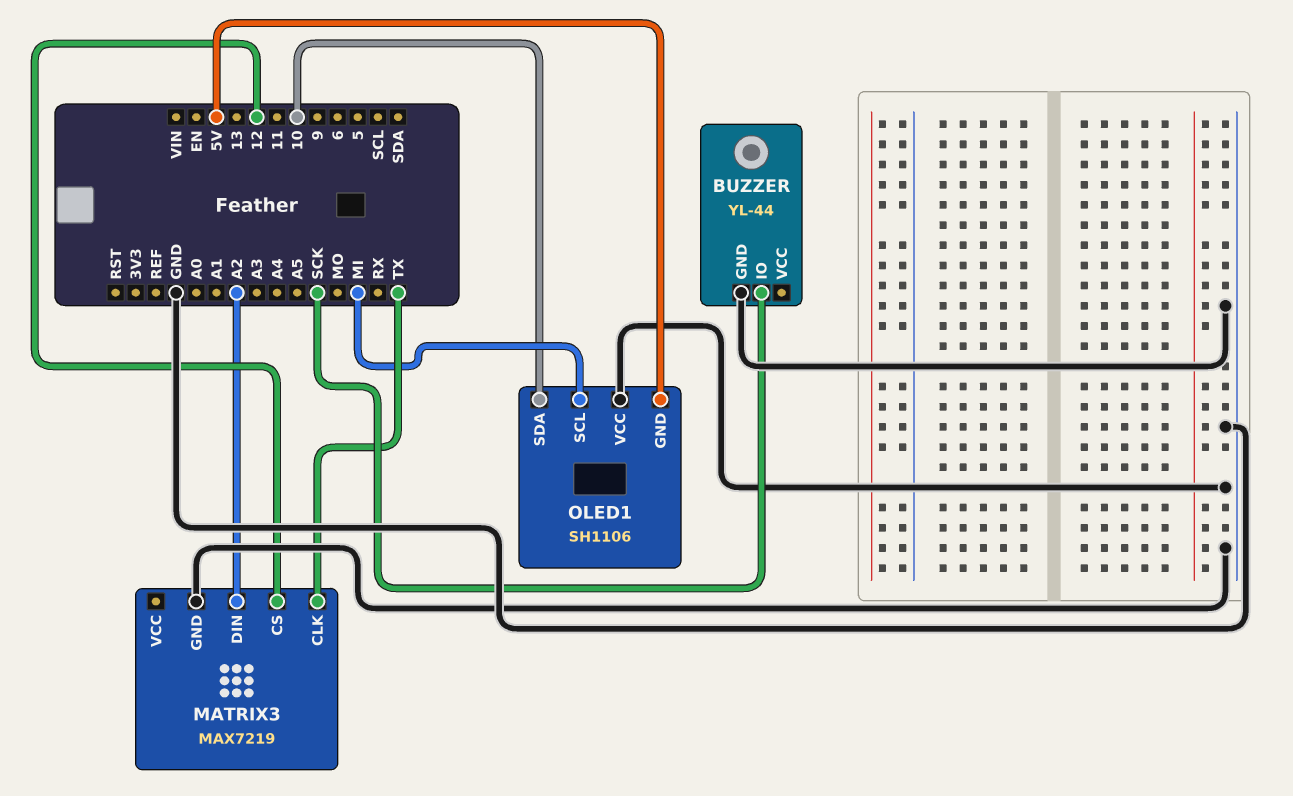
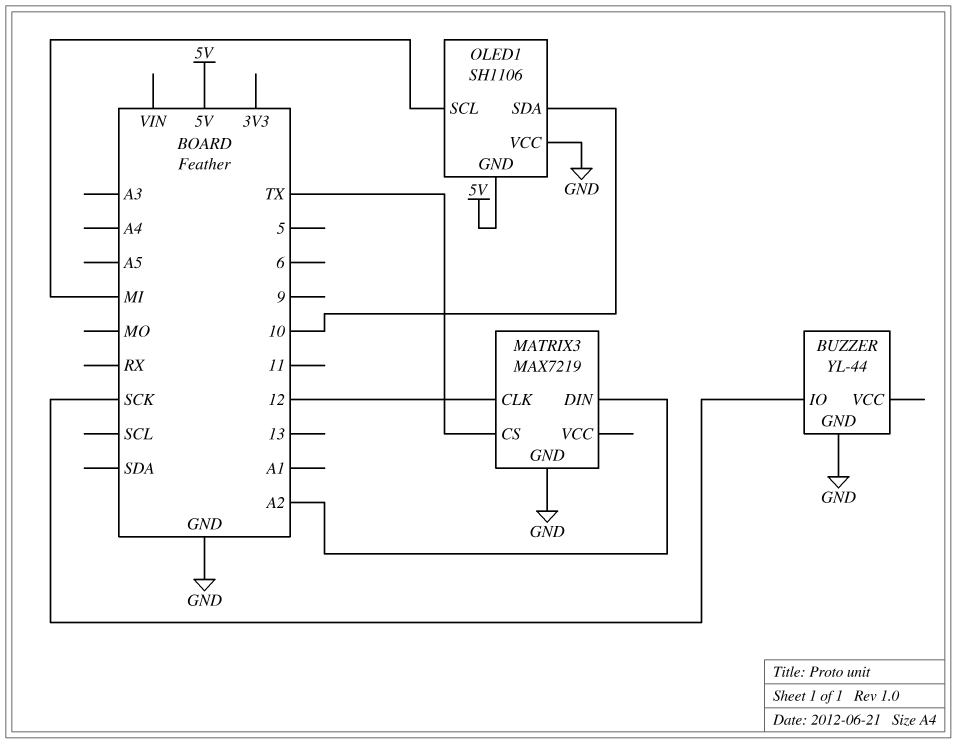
MATRIX3 pin CLK: TX -> 12
MATRIX3 pin CS: 12 -> TX

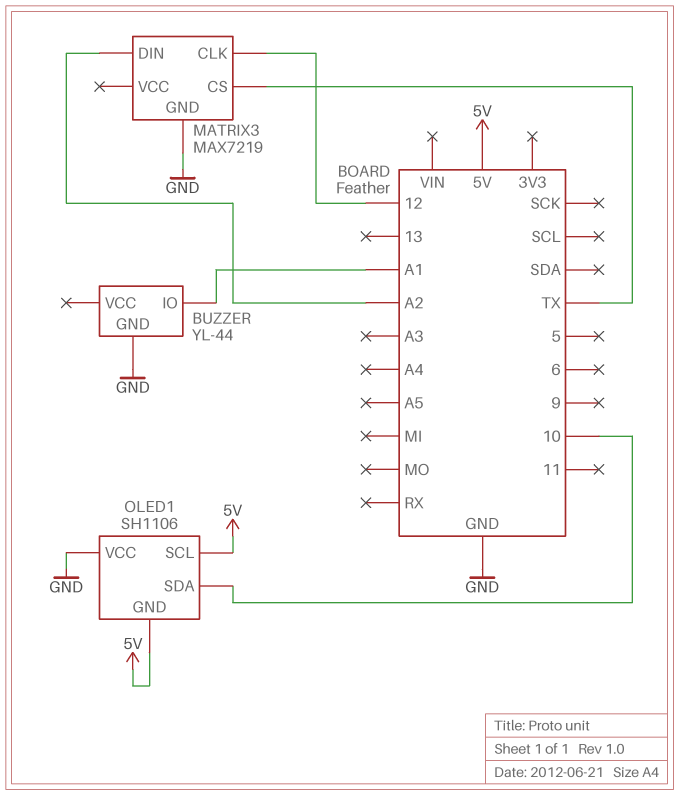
BUZZER pin IO: SCK -> A1
OLED1 pin SCL: MI -> 5V

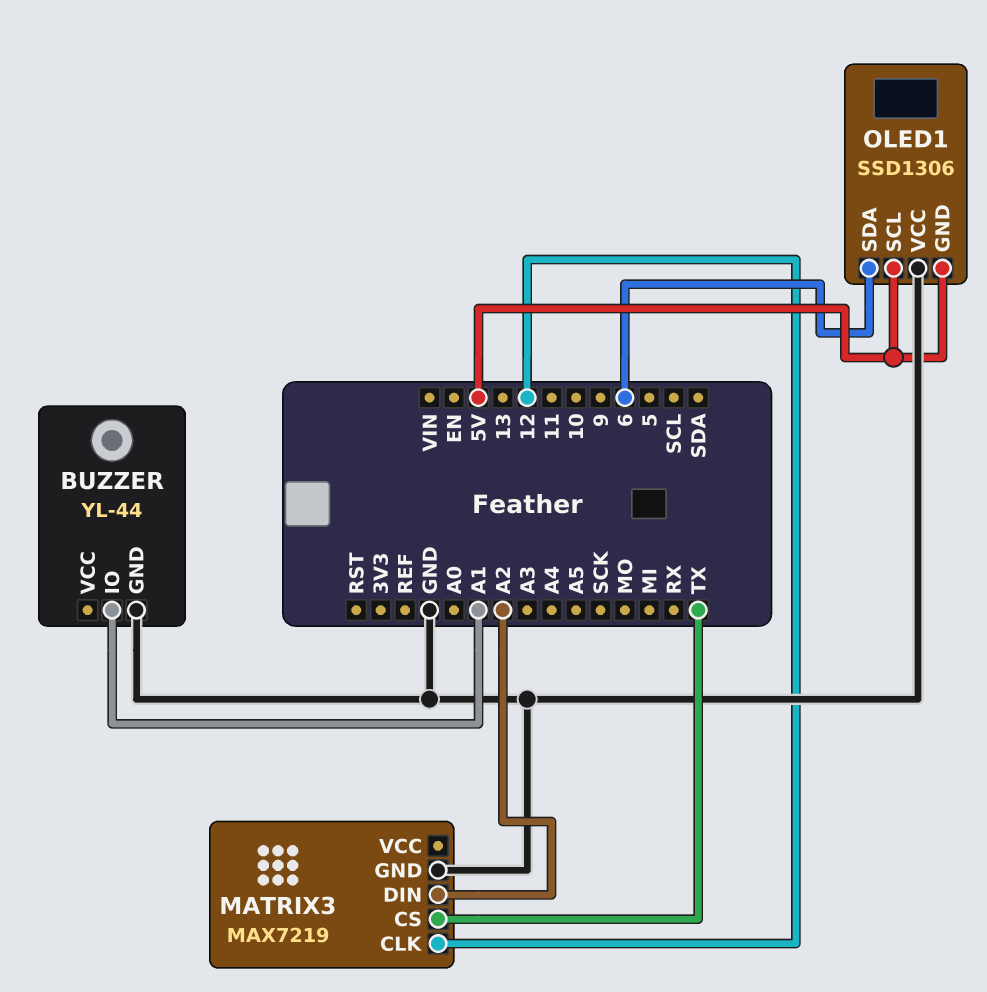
OLED1: SH1106 -> SSD1306
OLED1 pin SDA: 10 -> 6

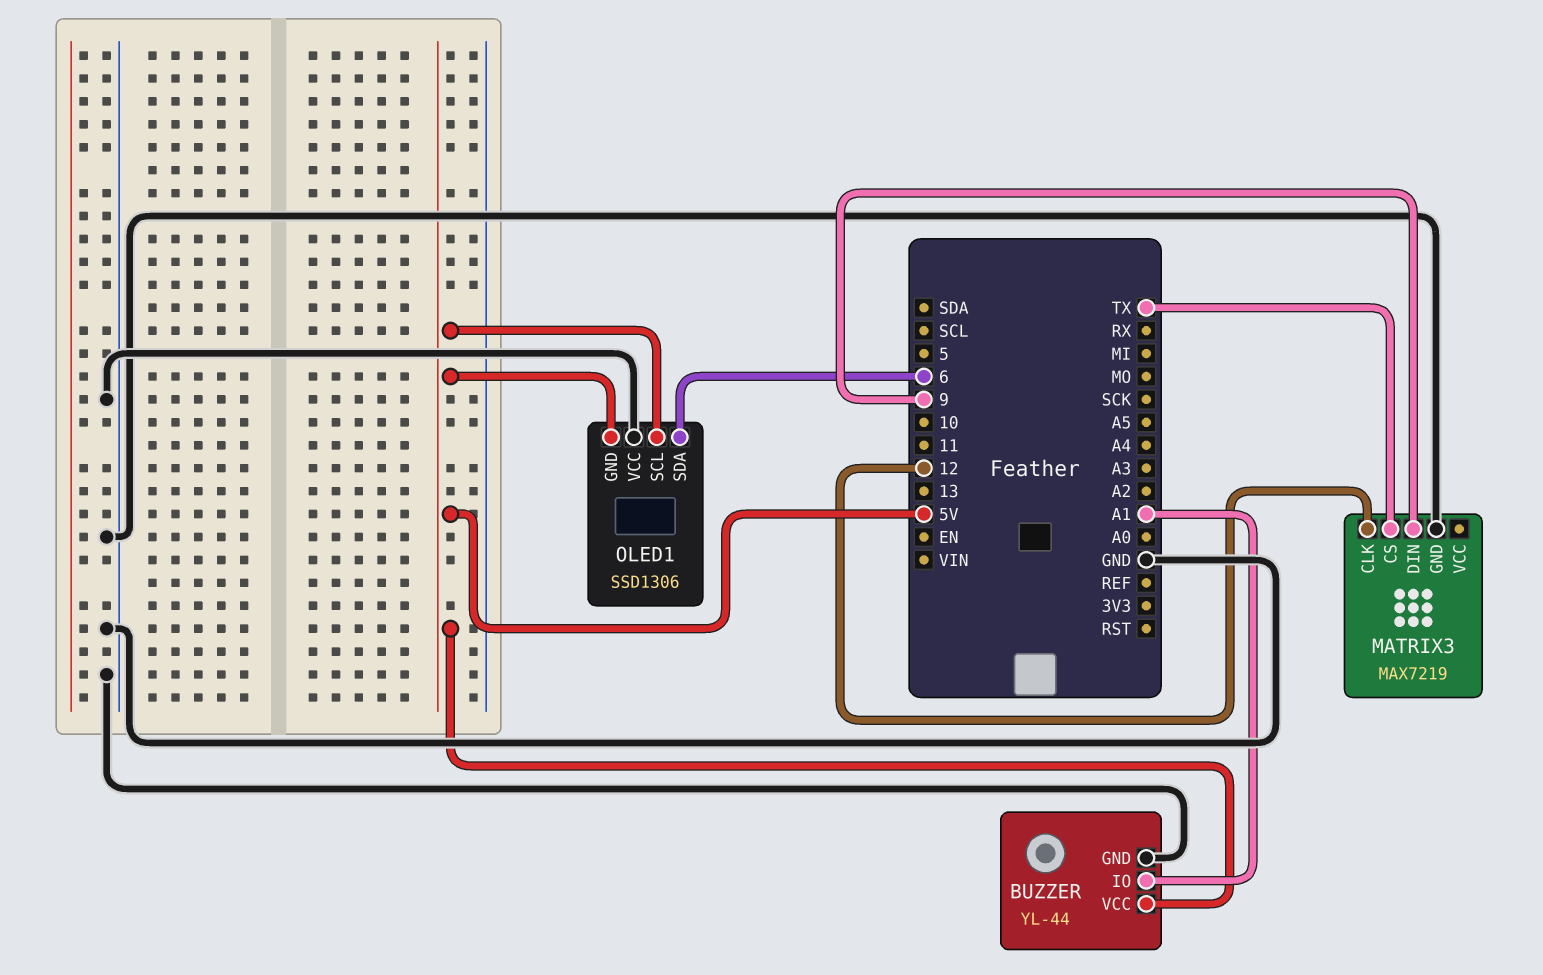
BUZZER pin VCC: none -> 5V
MATRIX3 pin DIN: A2 -> 9

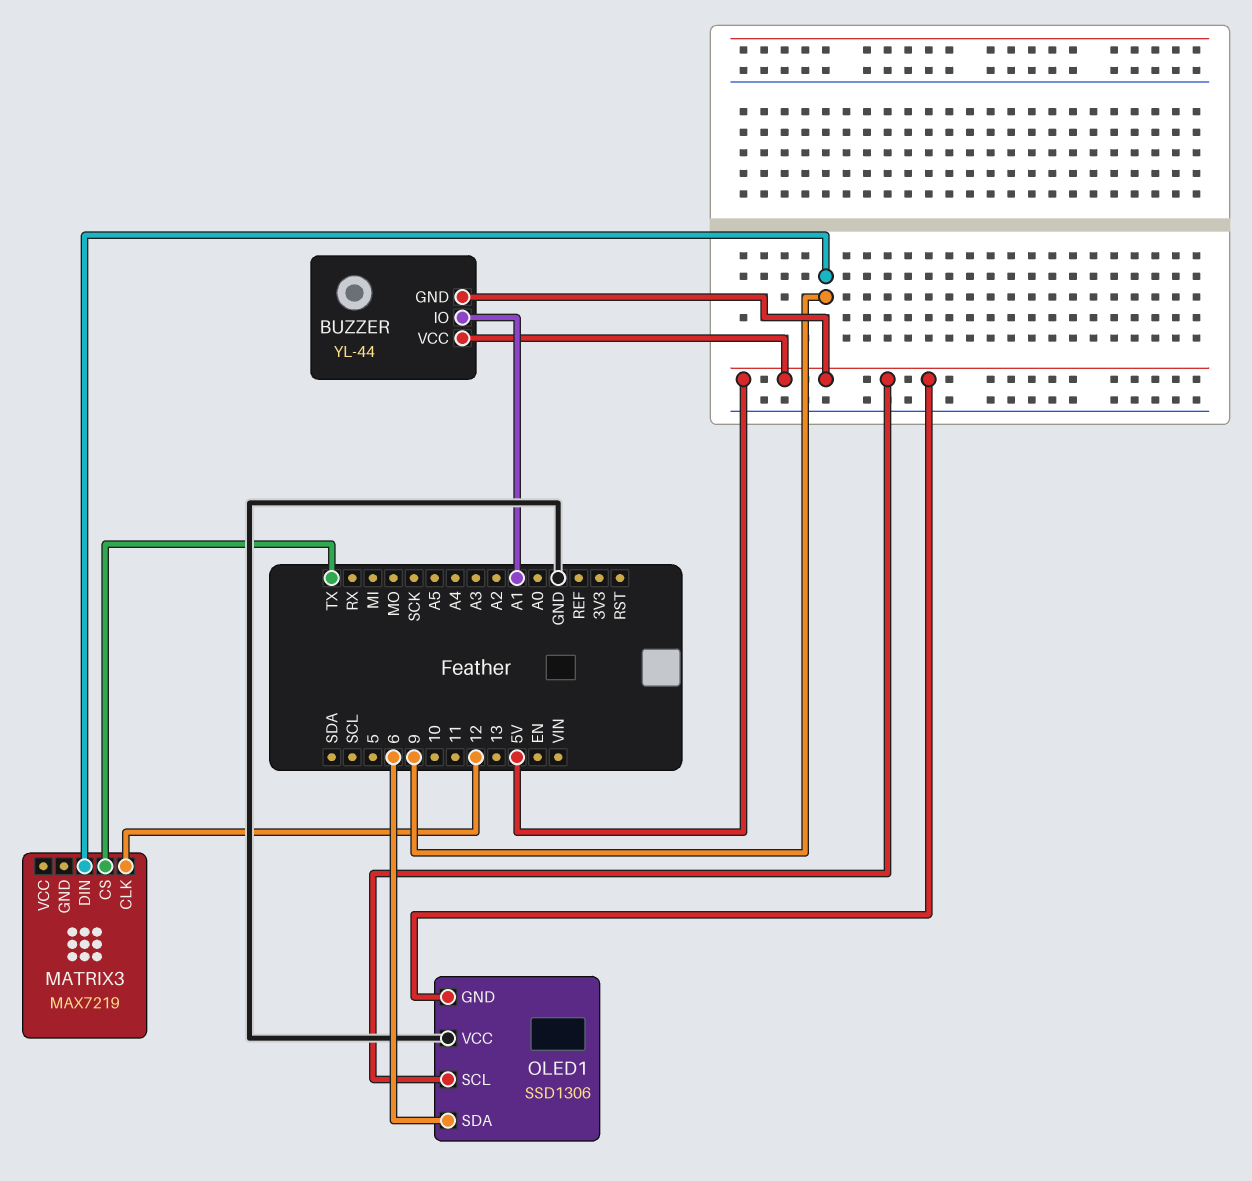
BUZZER pin GND: GND -> 5V
MATRIX3 pin GND: GND -> none

